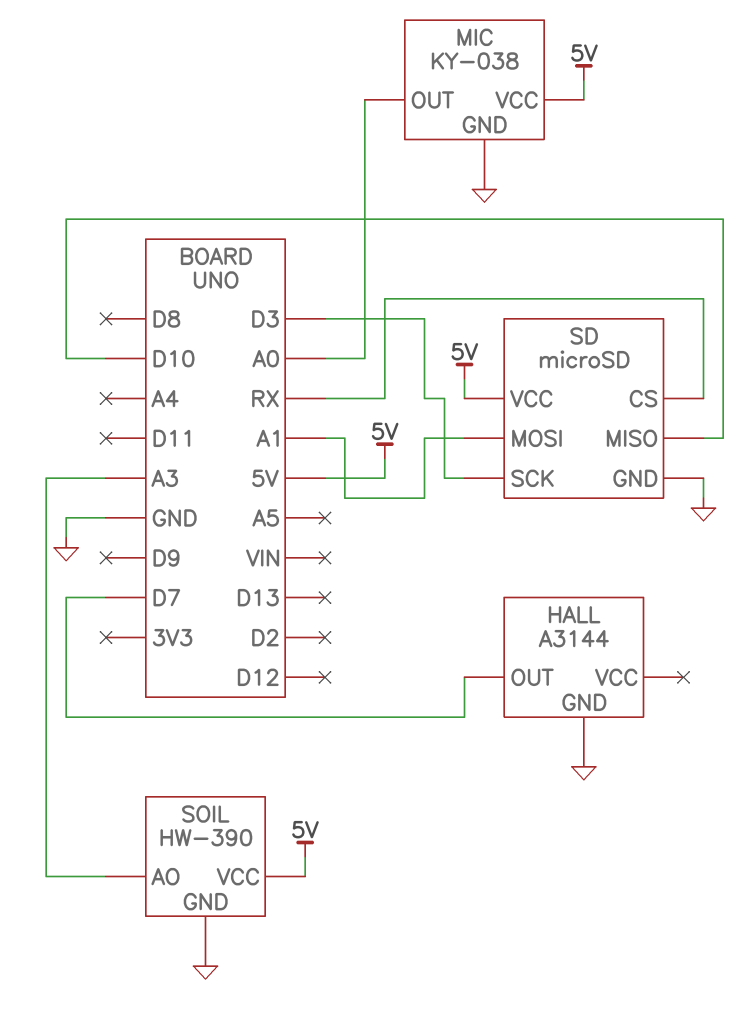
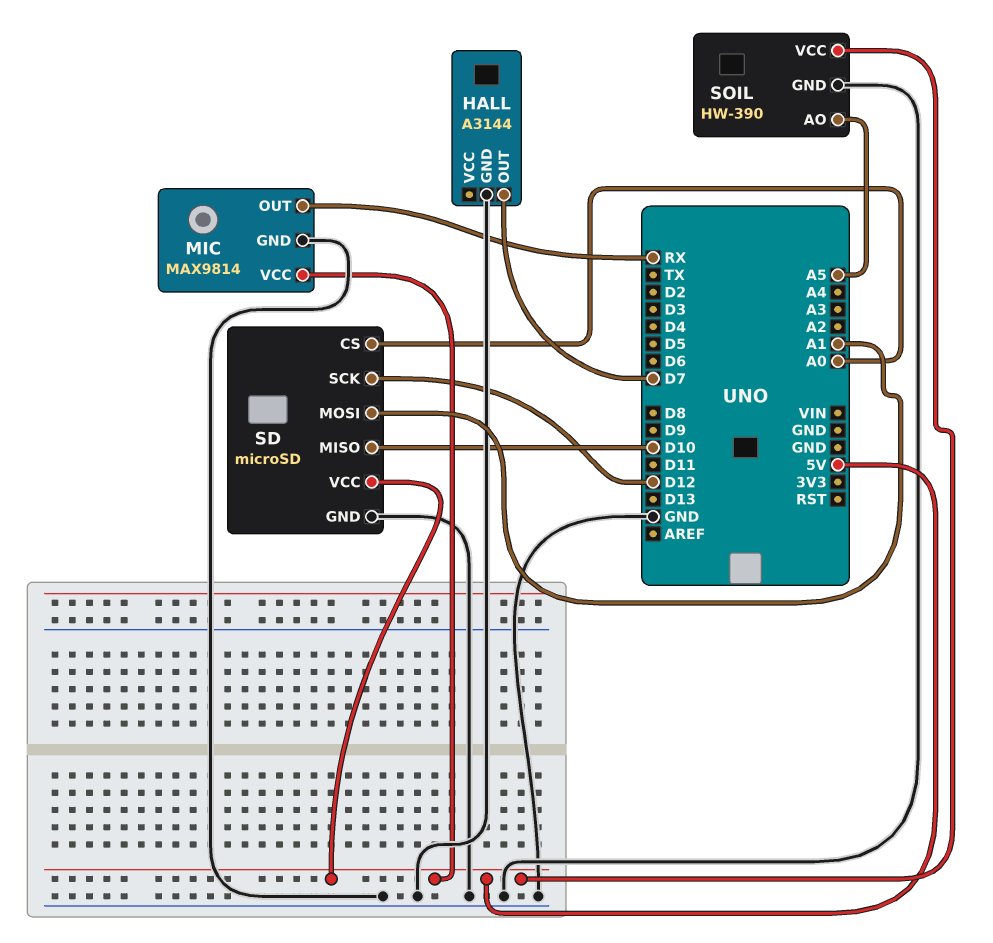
MIC: KY-038 -> MAX9814
MIC pin OUT: A0 -> RX
SD pin CS: RX -> A0
SD pin SCK: D3 -> D12
SOIL pin AO: A3 -> A5

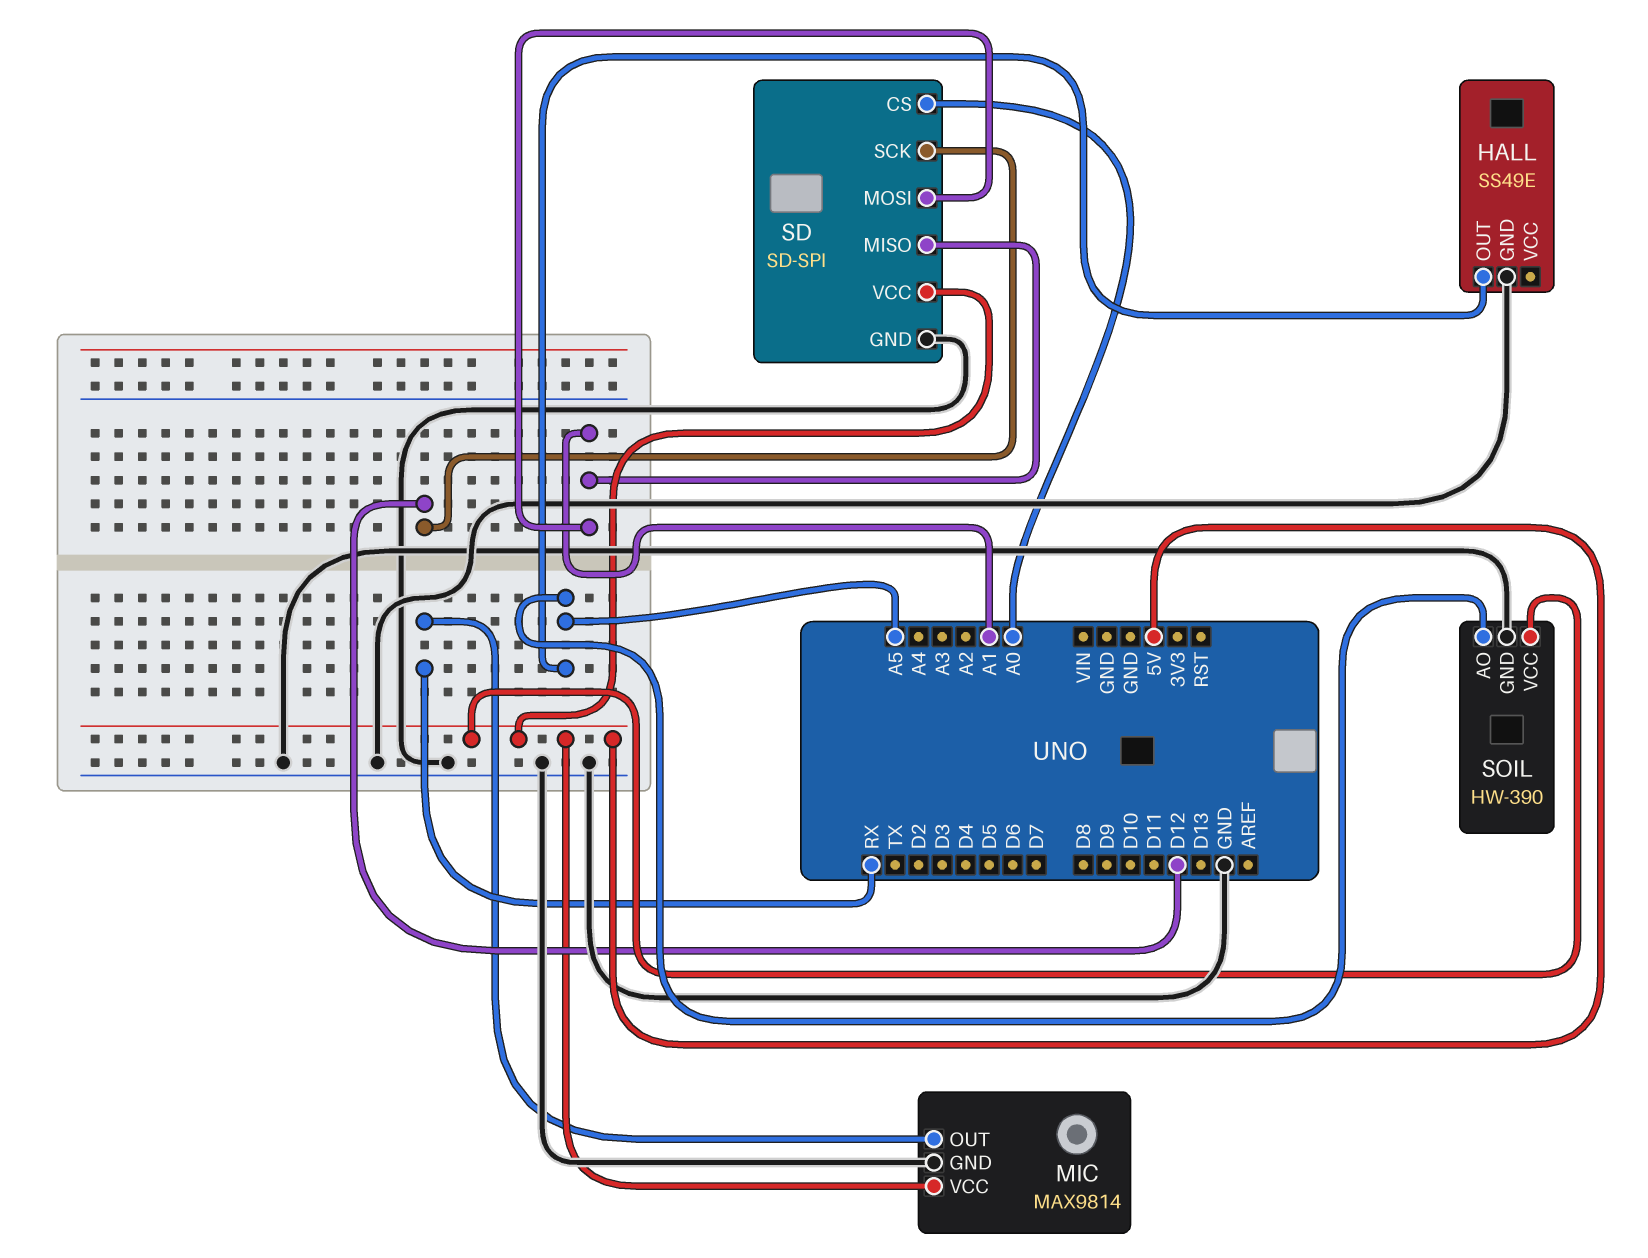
HALL: A3144 -> SS49E
HALL pin OUT: D7 -> A5
SD: microSD -> SD-SPI
SD pin MISO: D10 -> A1

